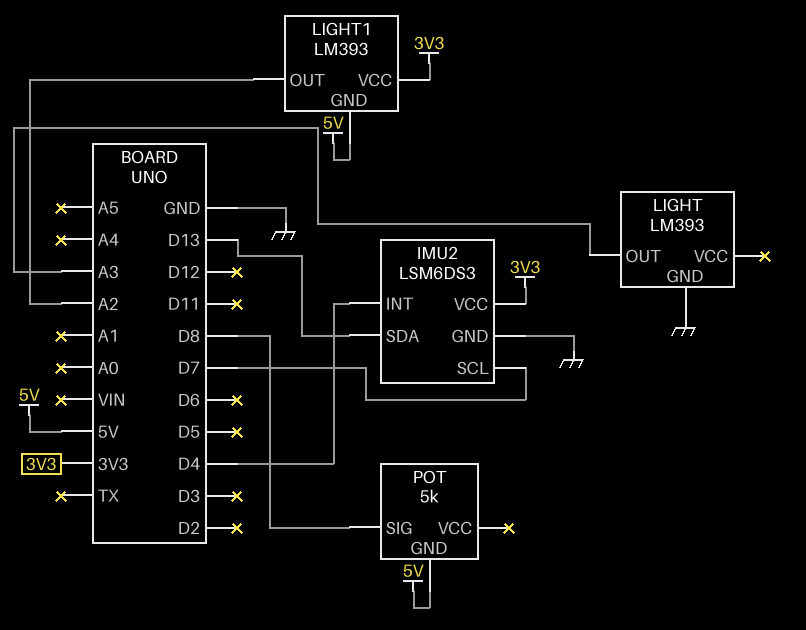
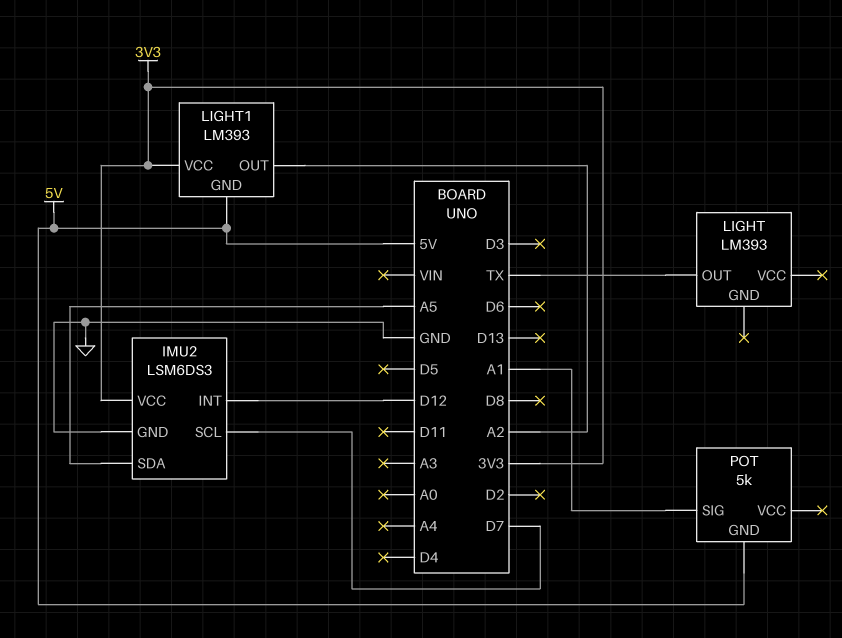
IMU2 pin INT: D4 -> D12
IMU2 pin SDA: D13 -> A5
LIGHT pin GND: GND -> none
LIGHT pin OUT: A3 -> TX
POT pin SIG: D8 -> A1

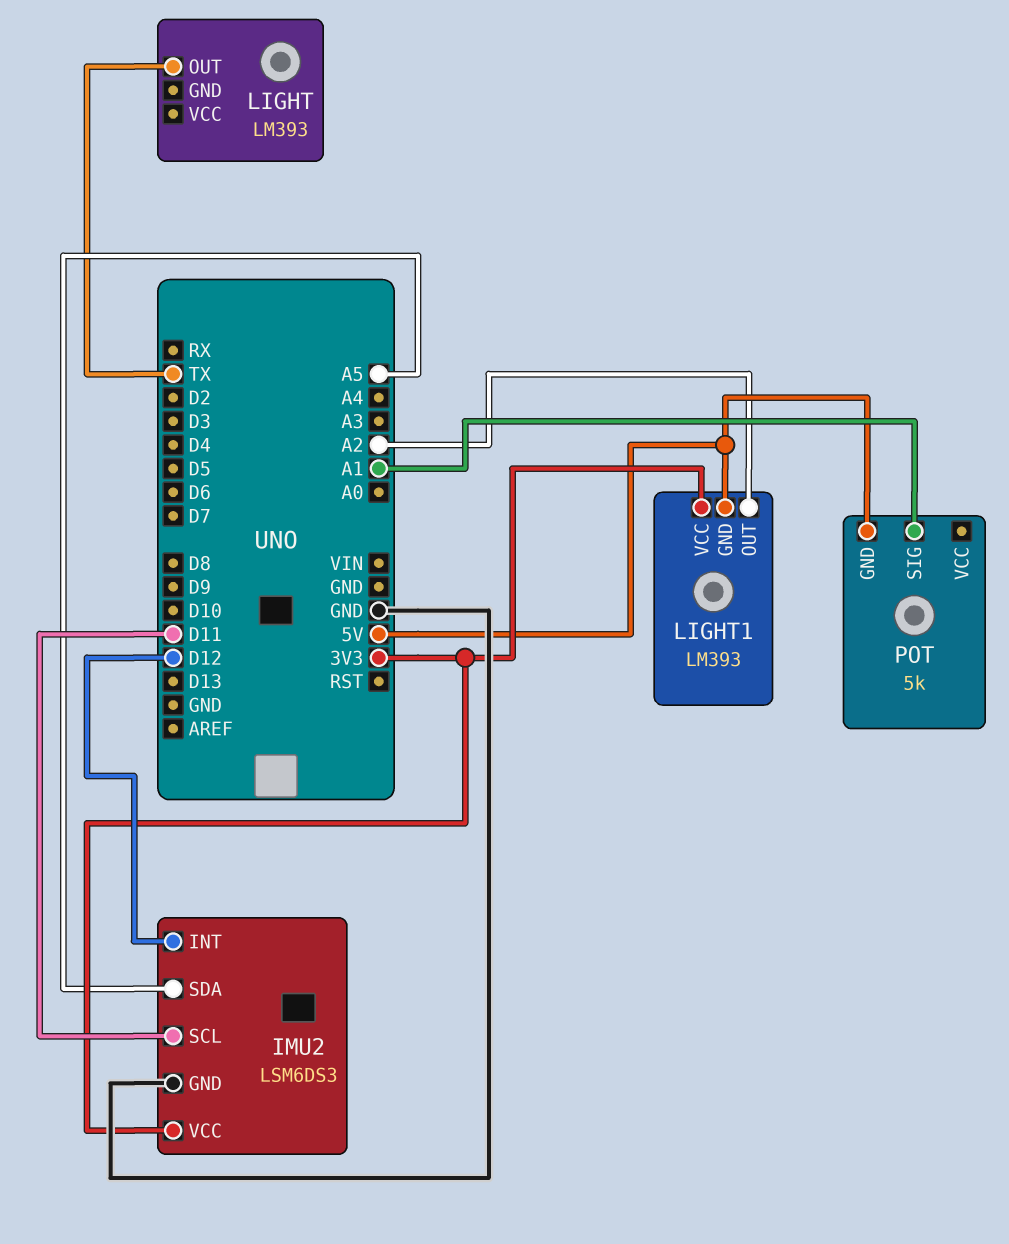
IMU2 pin SCL: D7 -> D11

